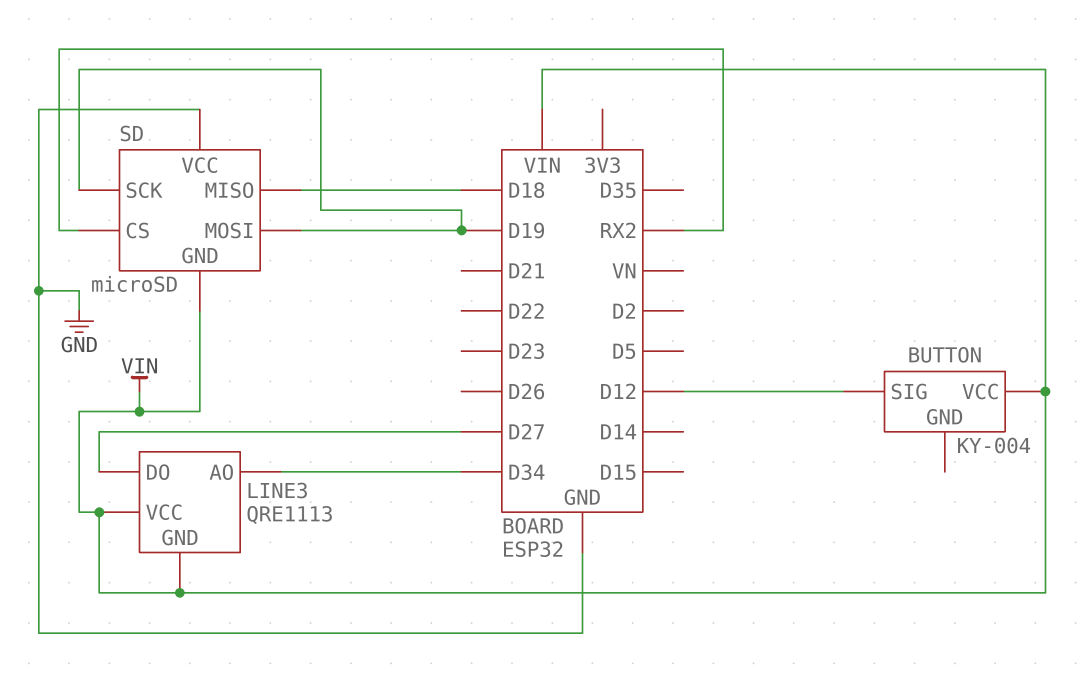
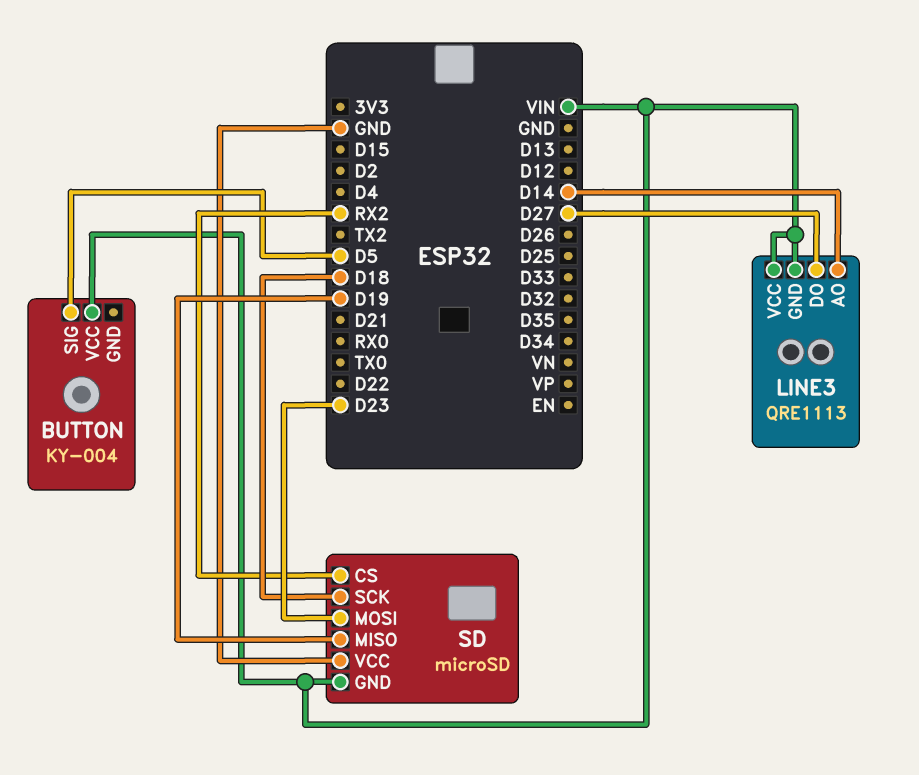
BUTTON pin SIG: D12 -> D5
LINE3 pin AO: D34 -> D14
SD pin MISO: D18 -> D19
SD pin MOSI: D19 -> D23
SD pin SCK: D19 -> D18

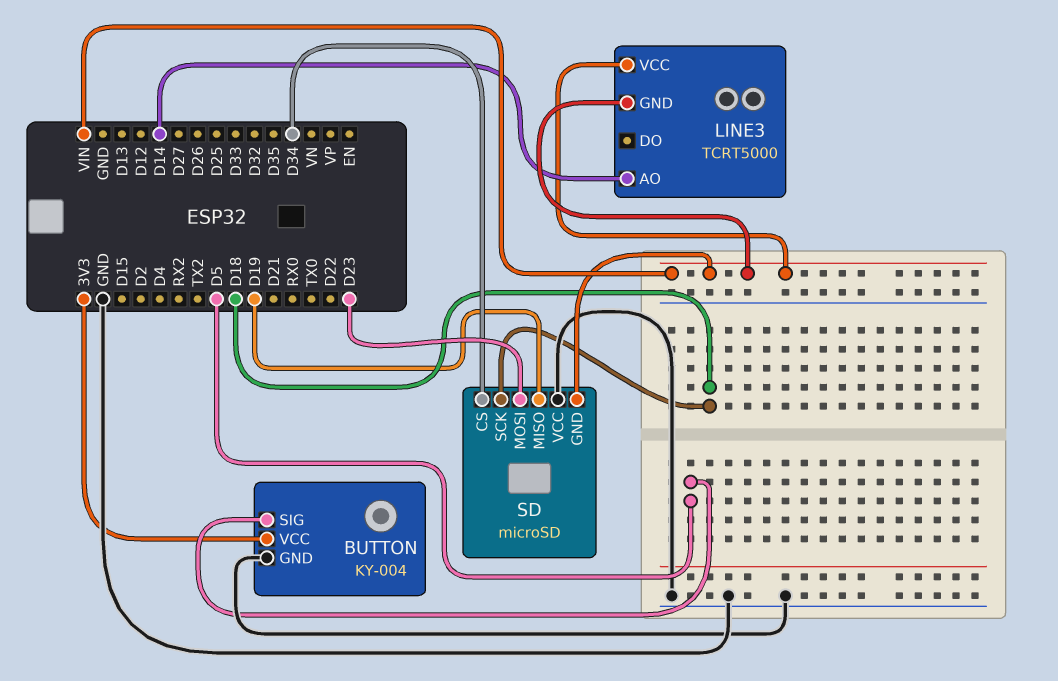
BUTTON pin GND: none -> GND
BUTTON pin VCC: VIN -> 3V3
LINE3: QRE1113 -> TCRT5000
LINE3 pin DO: D27 -> none
SD pin CS: RX2 -> D34

